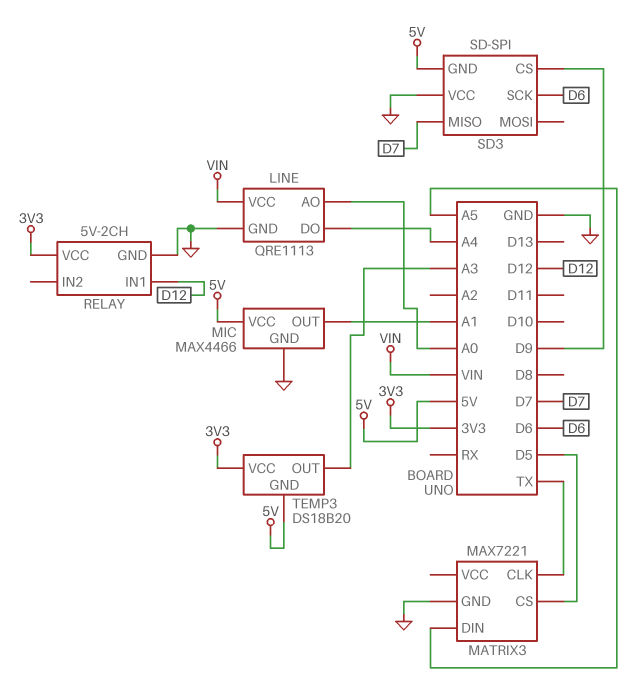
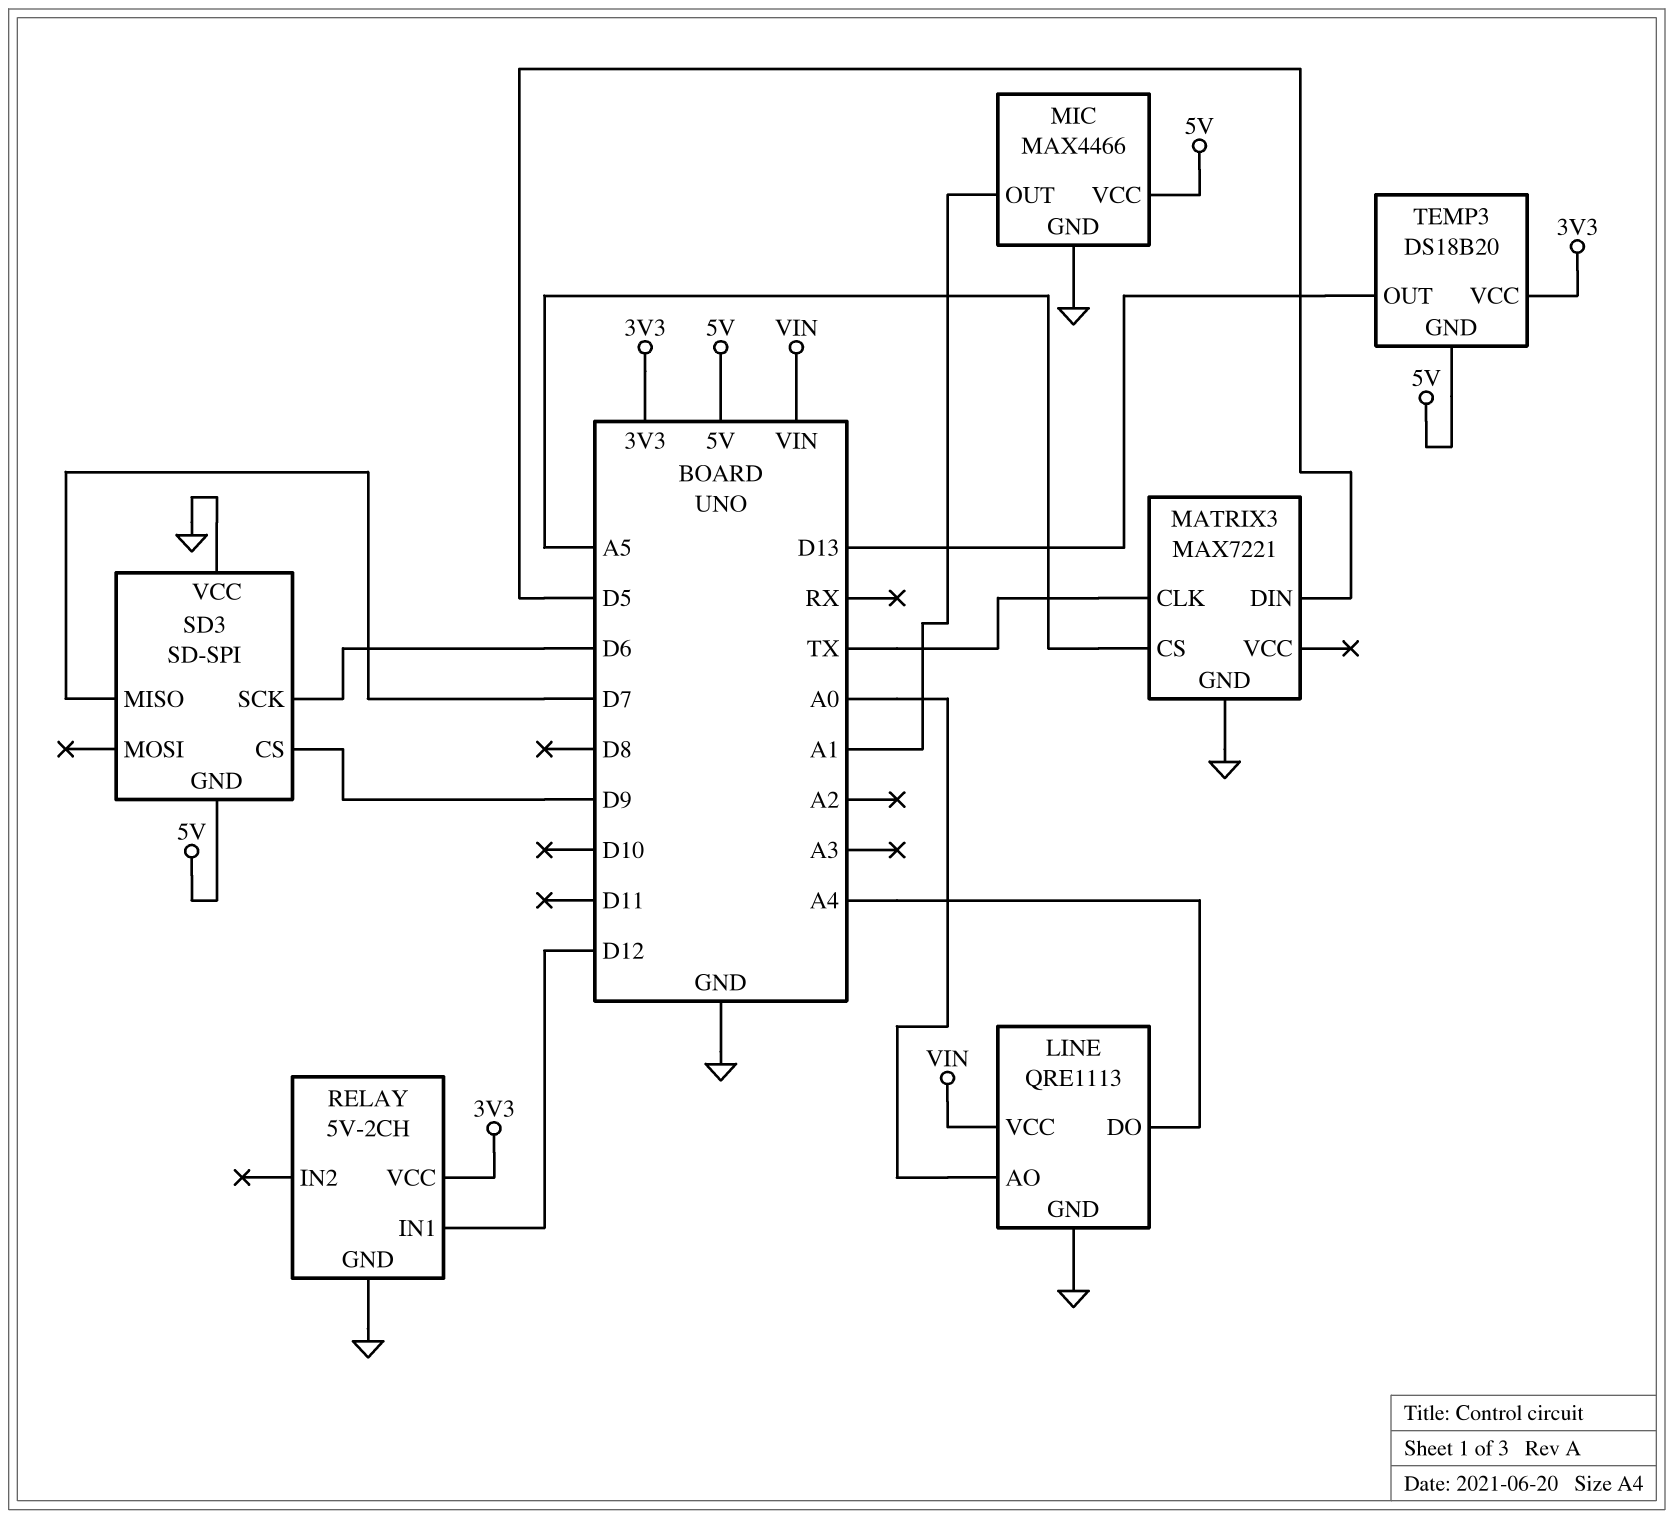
MATRIX3 pin CS: D5 -> A5
MATRIX3 pin DIN: A5 -> D5
TEMP3 pin OUT: A3 -> D13

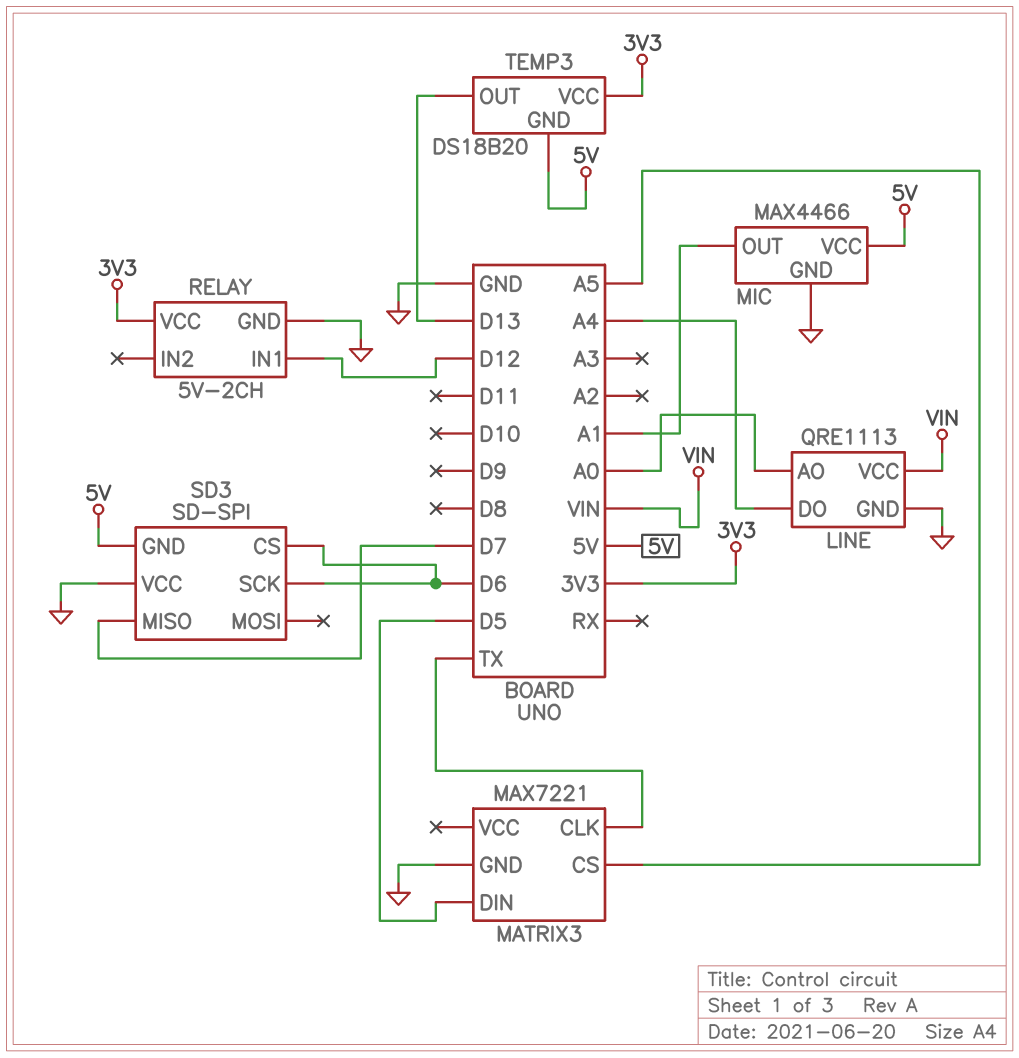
SD3 pin CS: D9 -> D6

